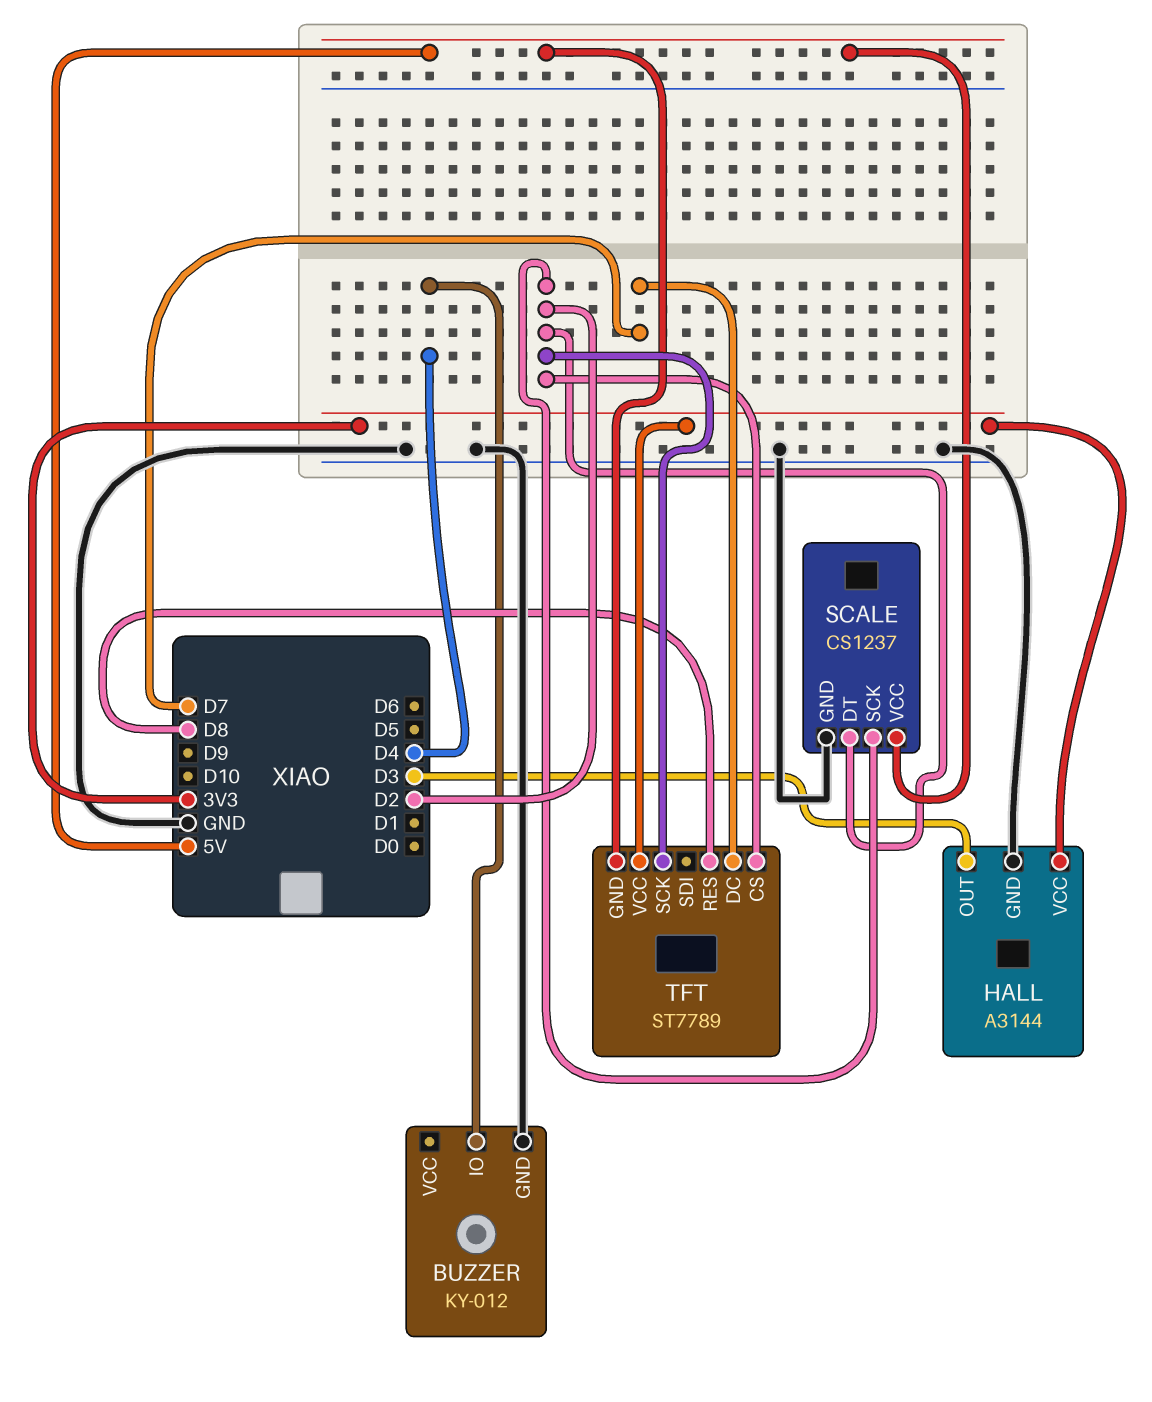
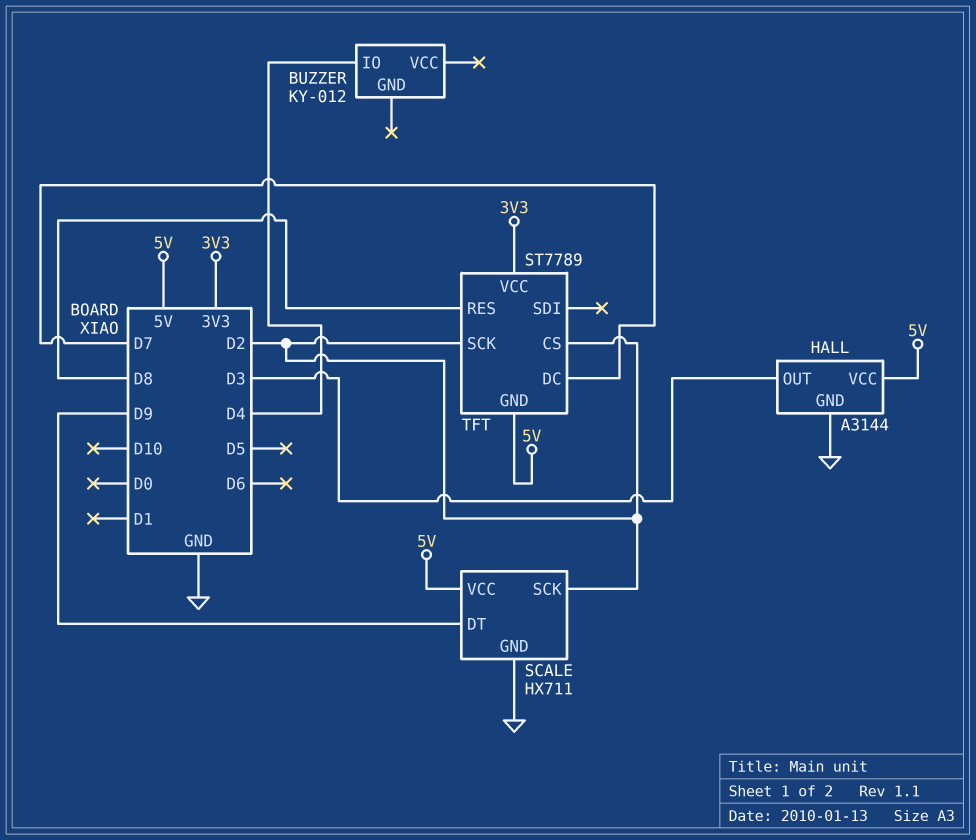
BUZZER pin GND: GND -> none
HALL pin VCC: 3V3 -> 5V
SCALE: CS1237 -> HX711
SCALE pin DT: D2 -> D9

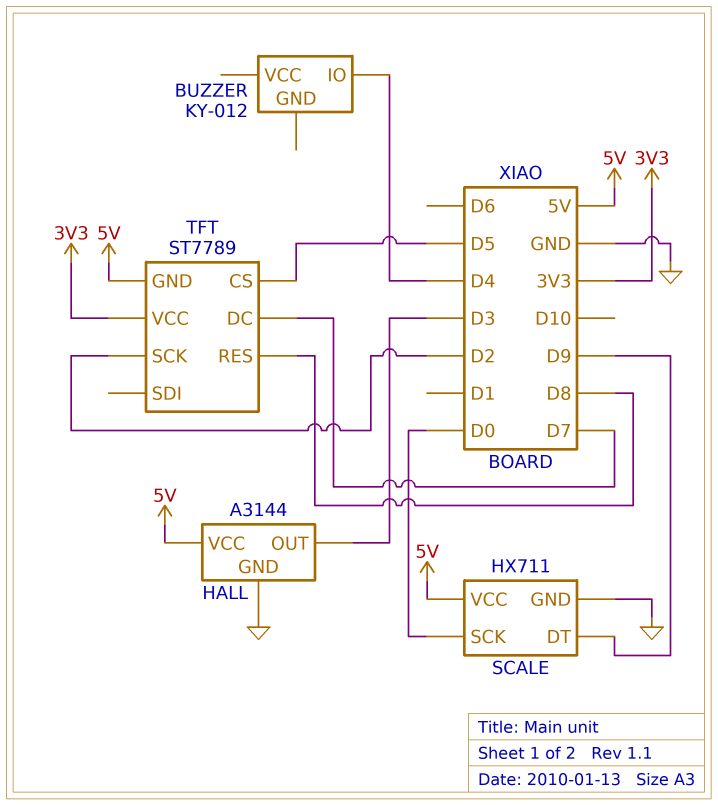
SCALE pin SCK: D2 -> D0
TFT pin CS: D2 -> D5

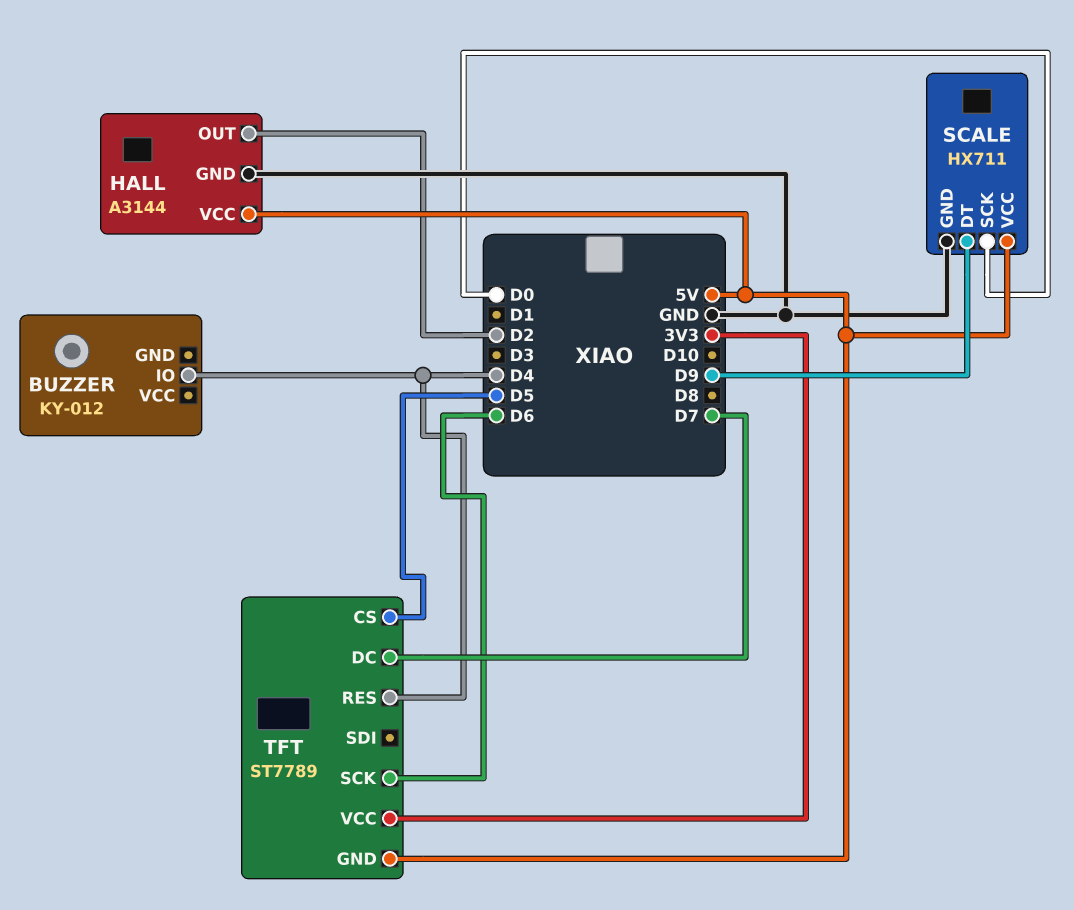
HALL pin OUT: D3 -> D2
TFT pin RES: D8 -> D4
TFT pin SCK: D2 -> D6

